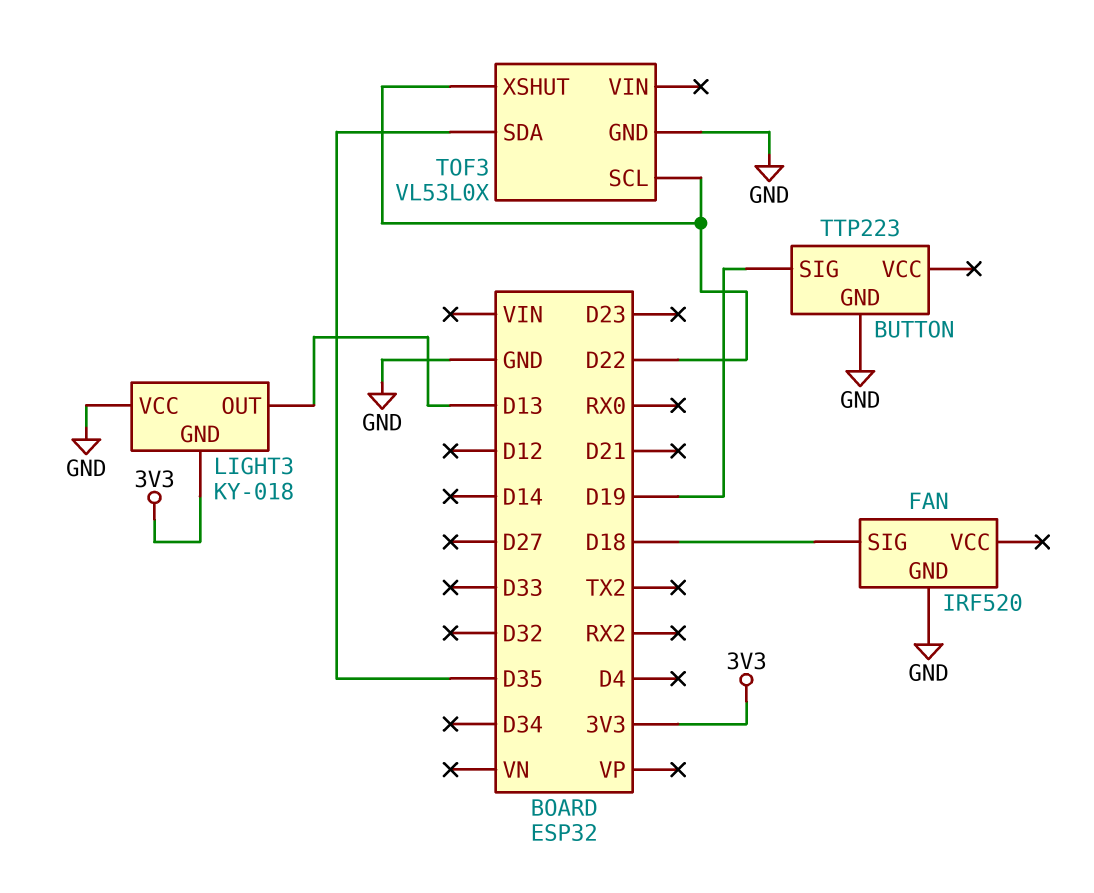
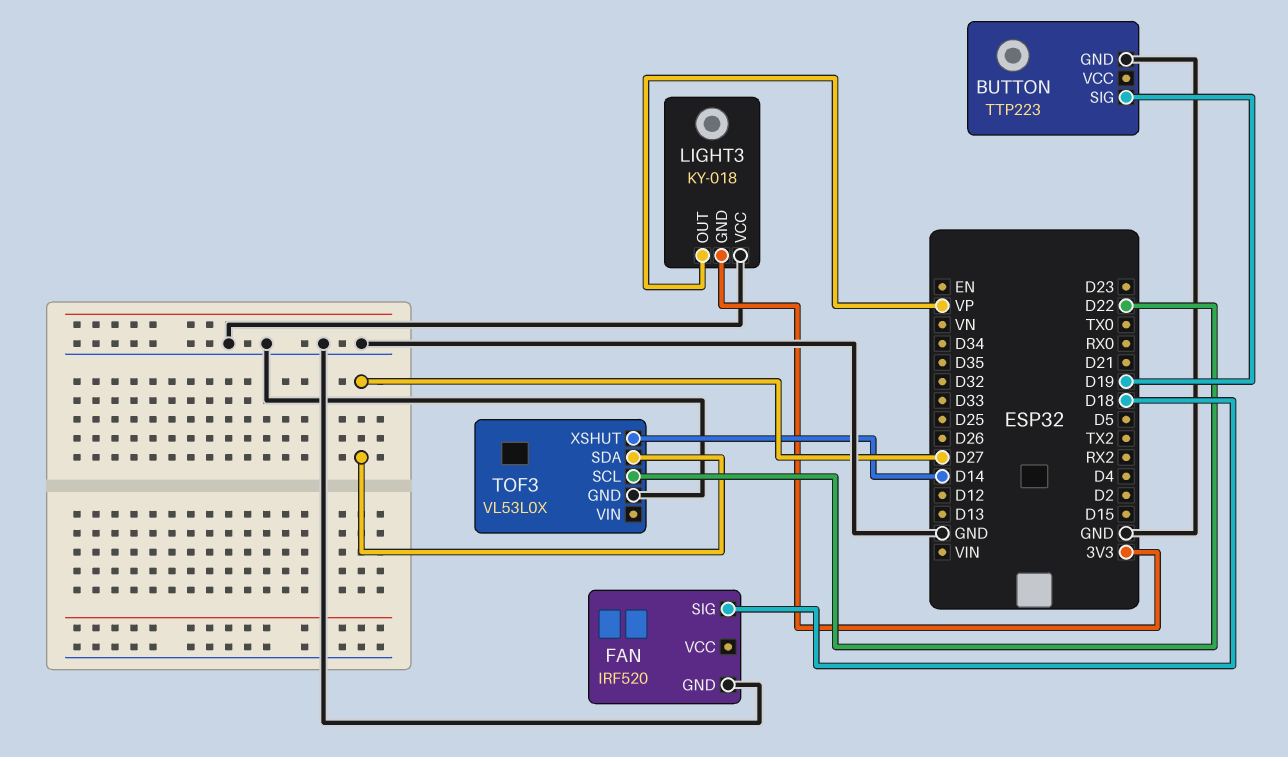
LIGHT3 pin OUT: D13 -> VP
TOF3 pin SDA: D35 -> D27
TOF3 pin XSHUT: D22 -> D14

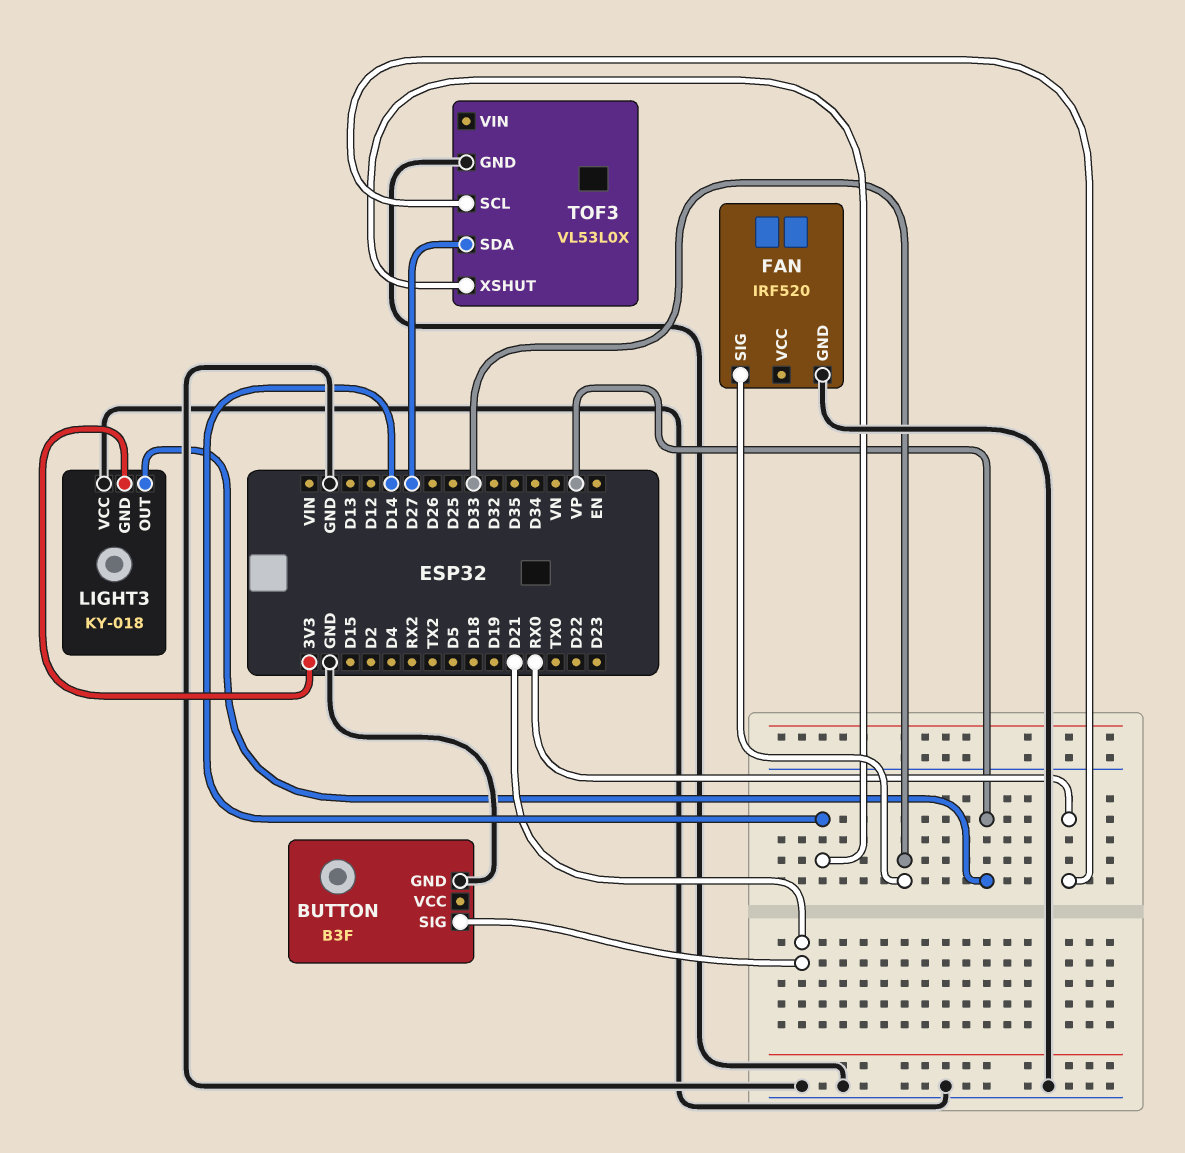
BUTTON: TTP223 -> B3F
BUTTON pin SIG: D19 -> D21
FAN pin SIG: D18 -> D33
TOF3 pin SCL: D22 -> RX0

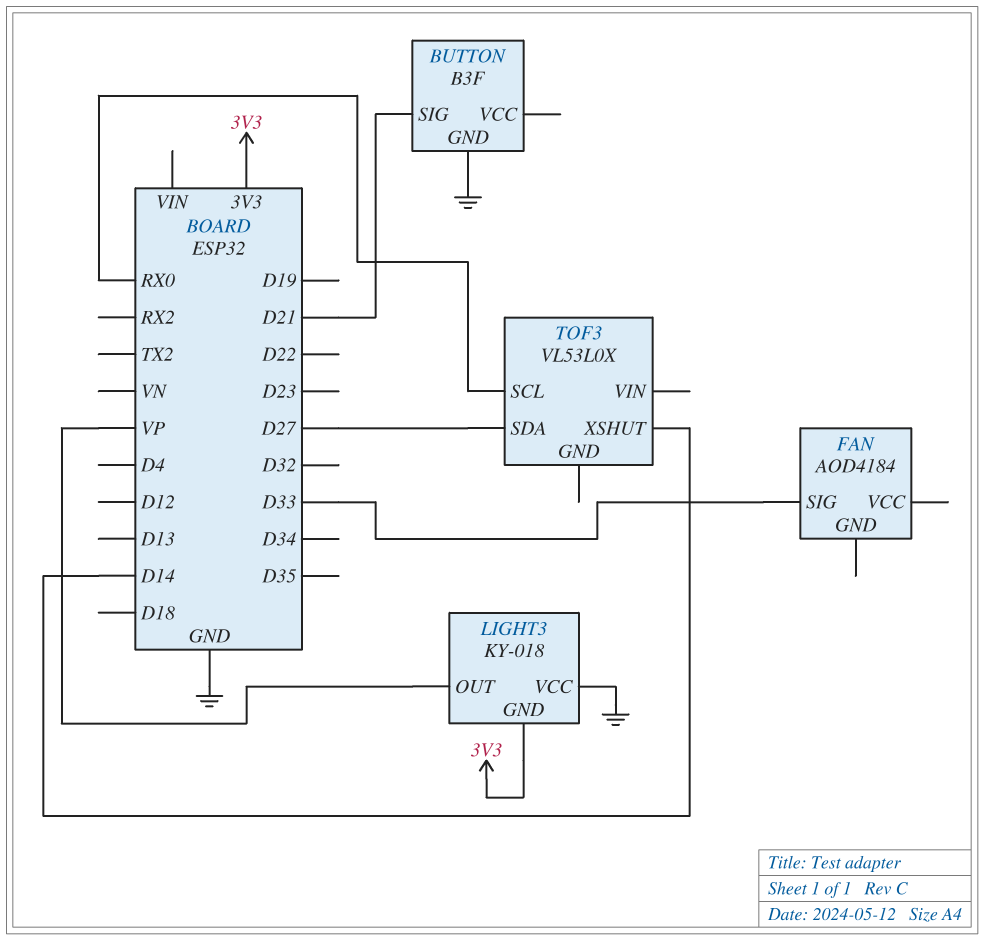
FAN: IRF520 -> AOD4184
FAN pin GND: GND -> none
TOF3 pin GND: GND -> none

